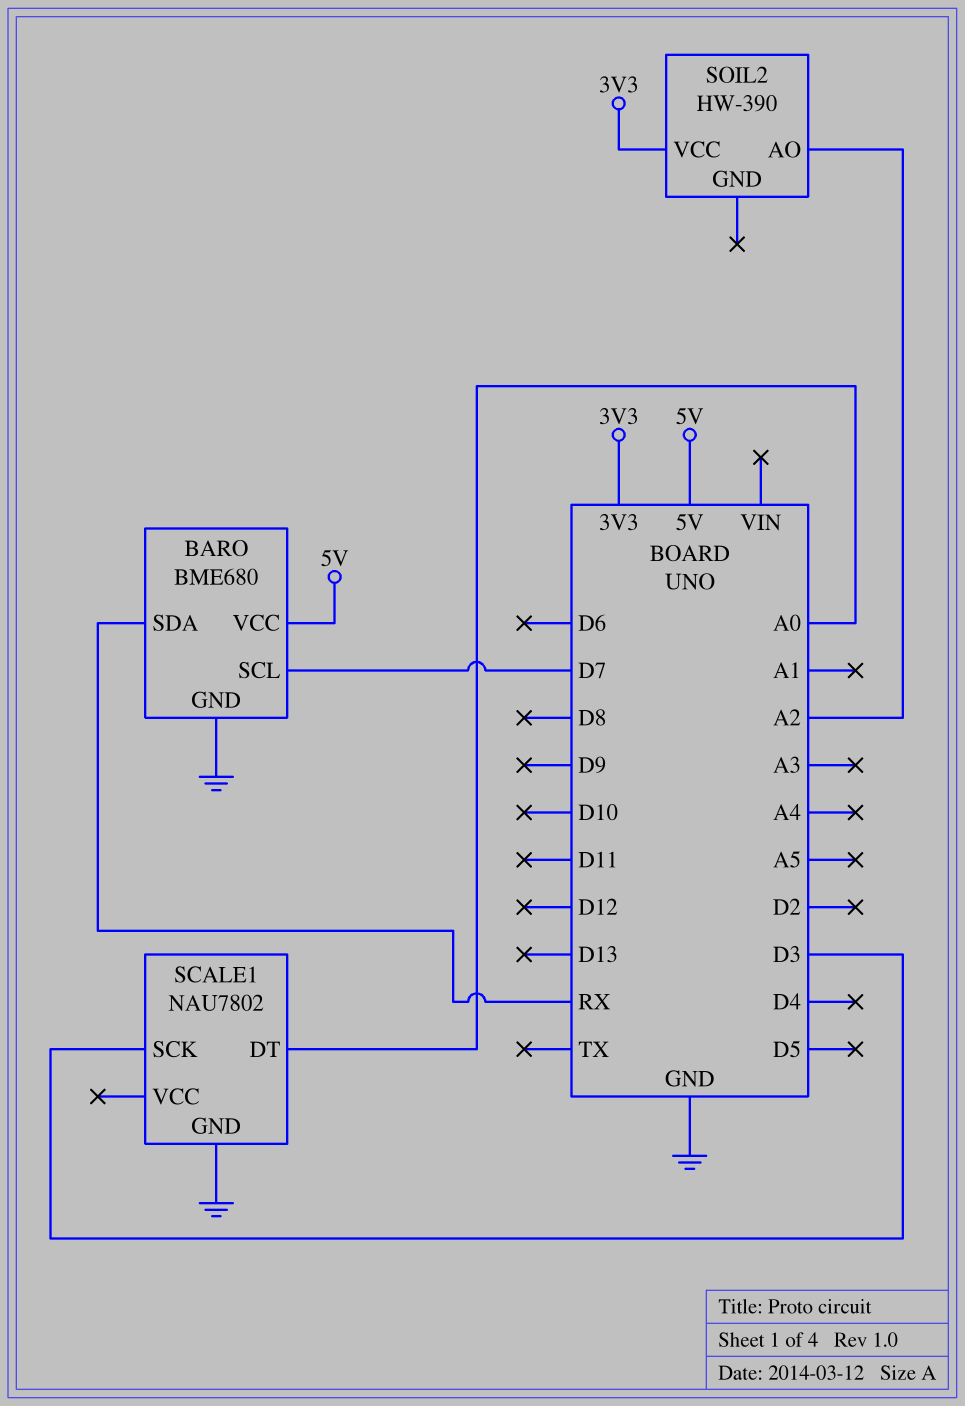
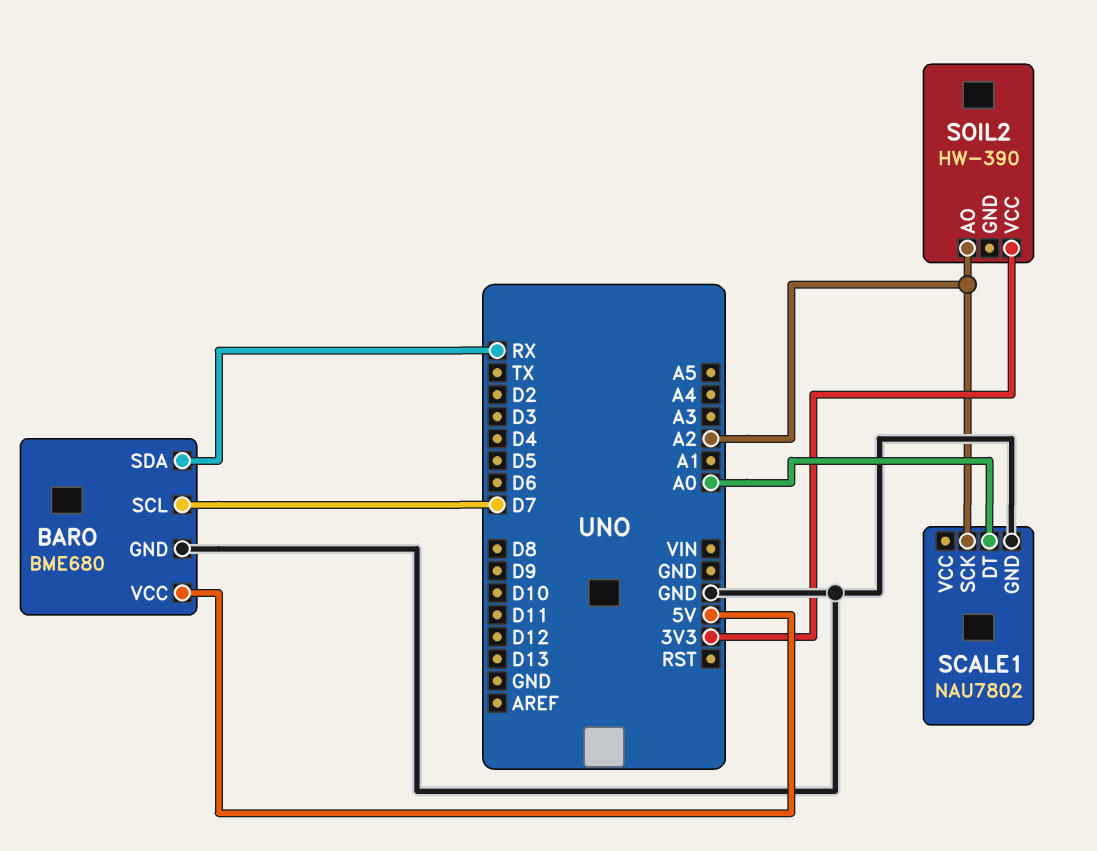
SCALE1 pin SCK: D3 -> A2

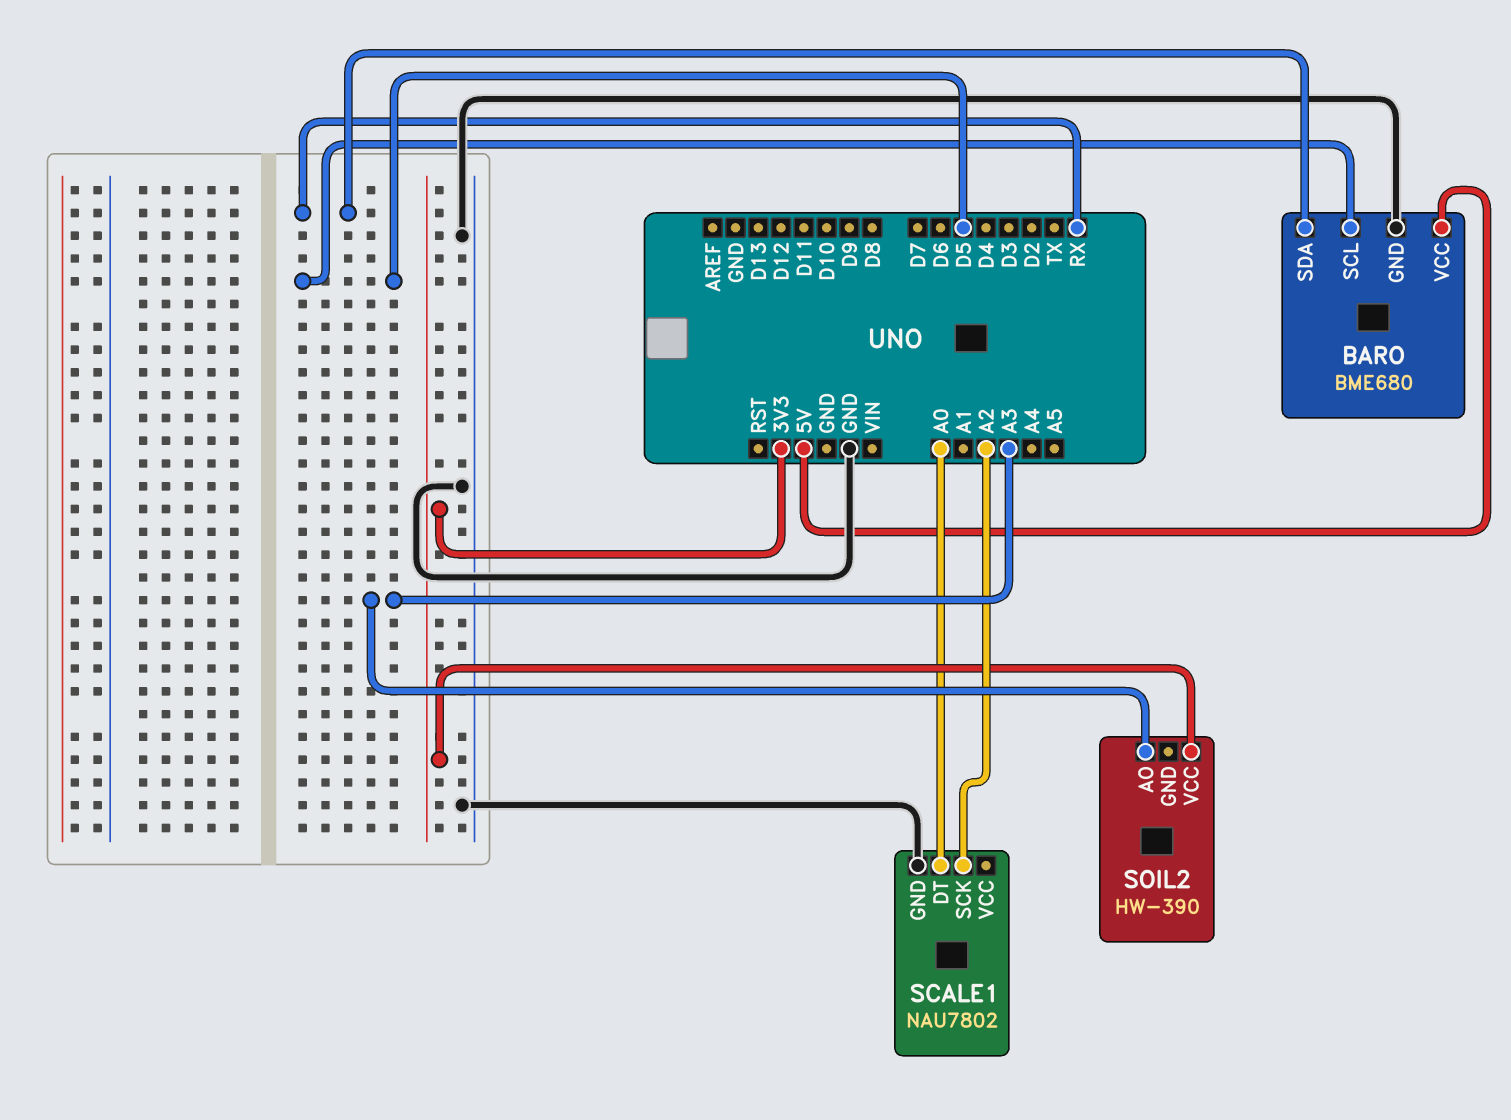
BARO pin SCL: D7 -> D5
SOIL2 pin AO: A2 -> A3

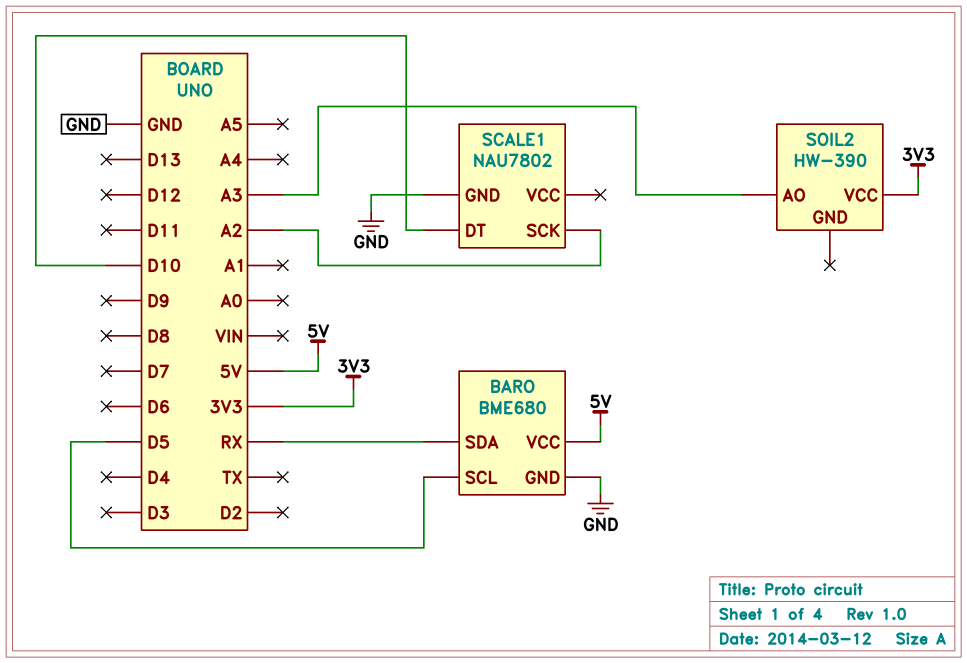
SCALE1 pin DT: A0 -> D10

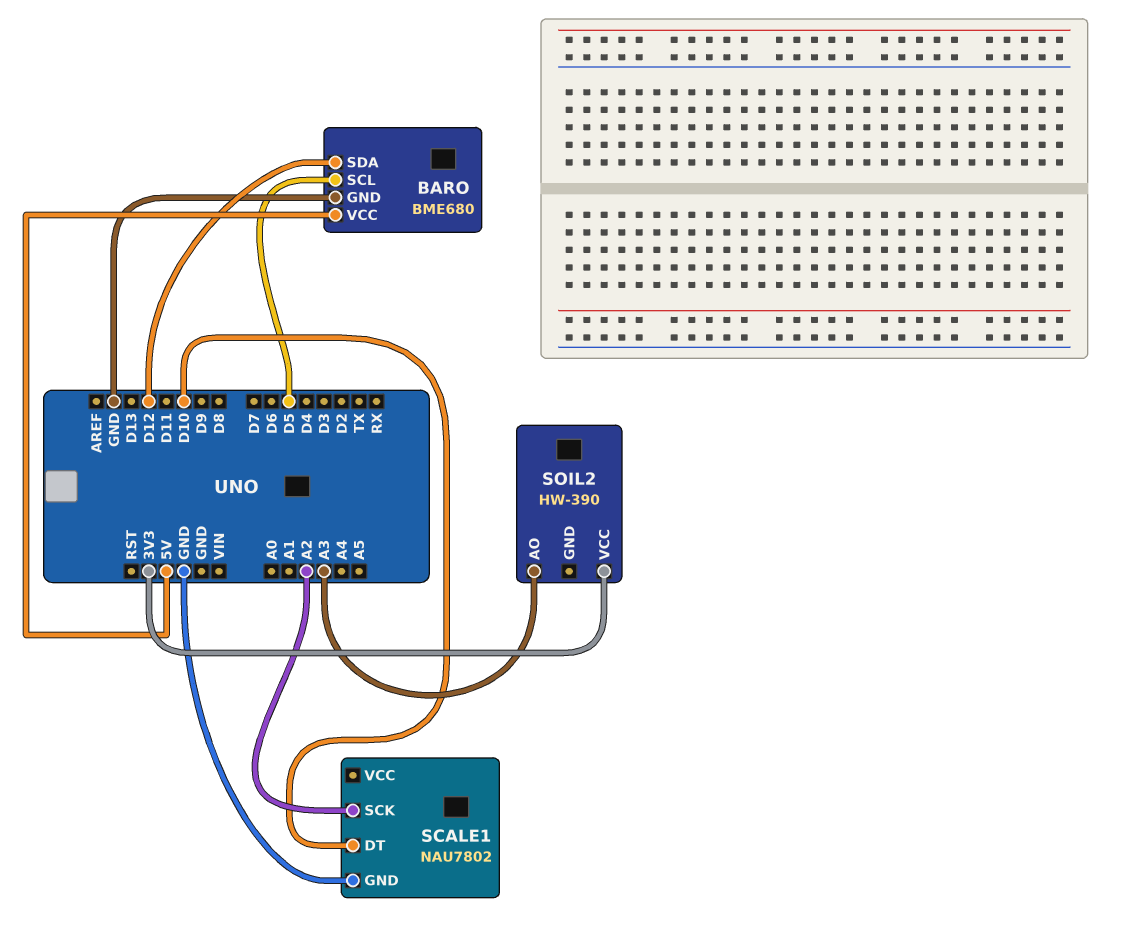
BARO pin SDA: RX -> D12

